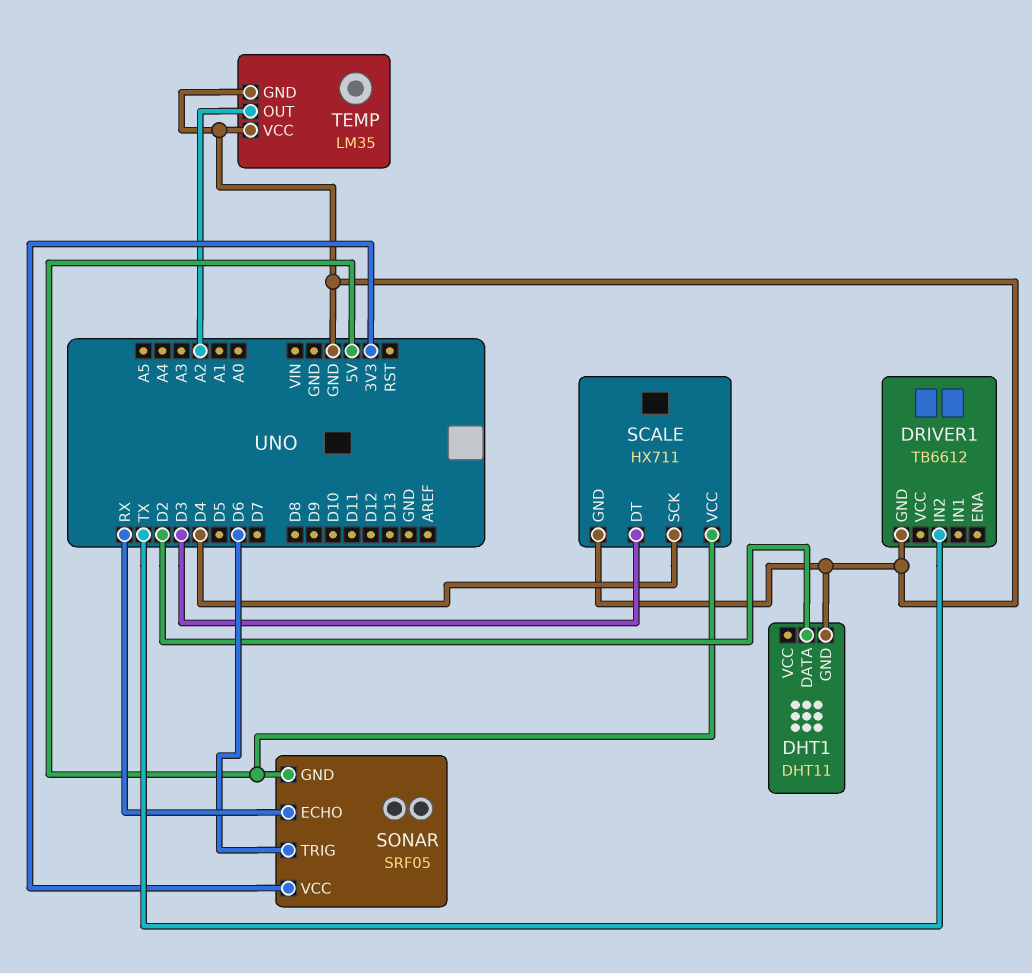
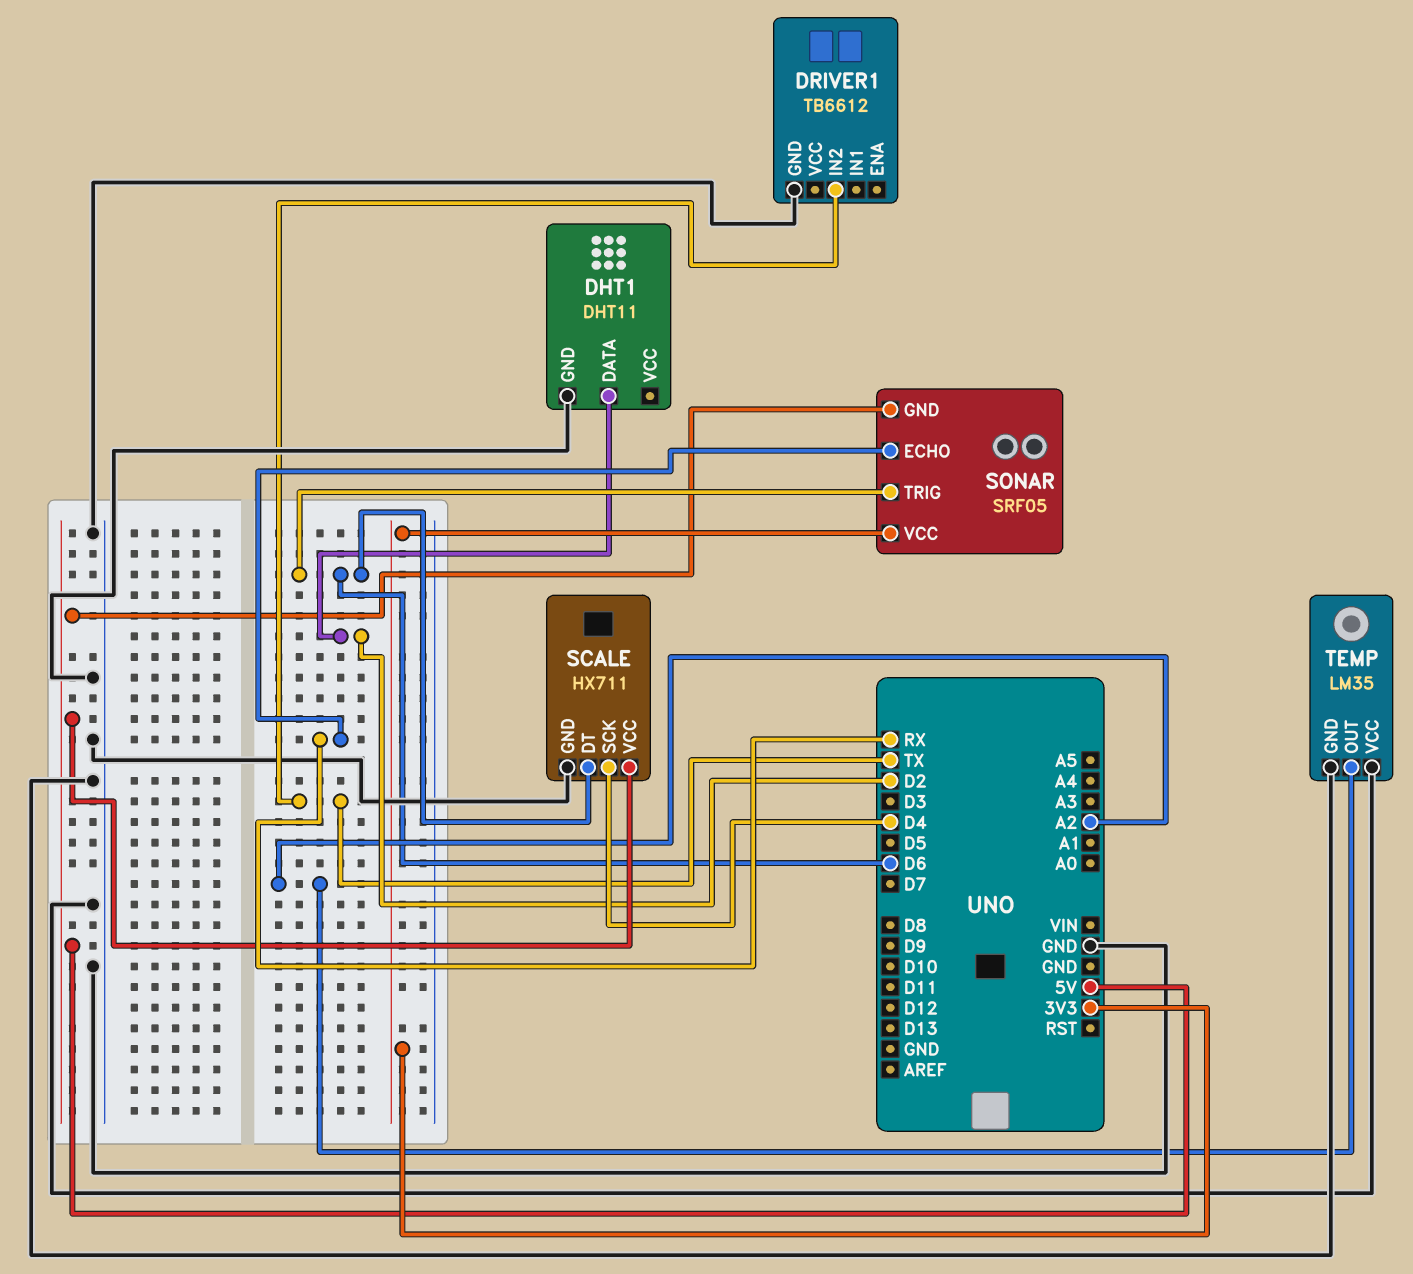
SCALE pin DT: D3 -> D6

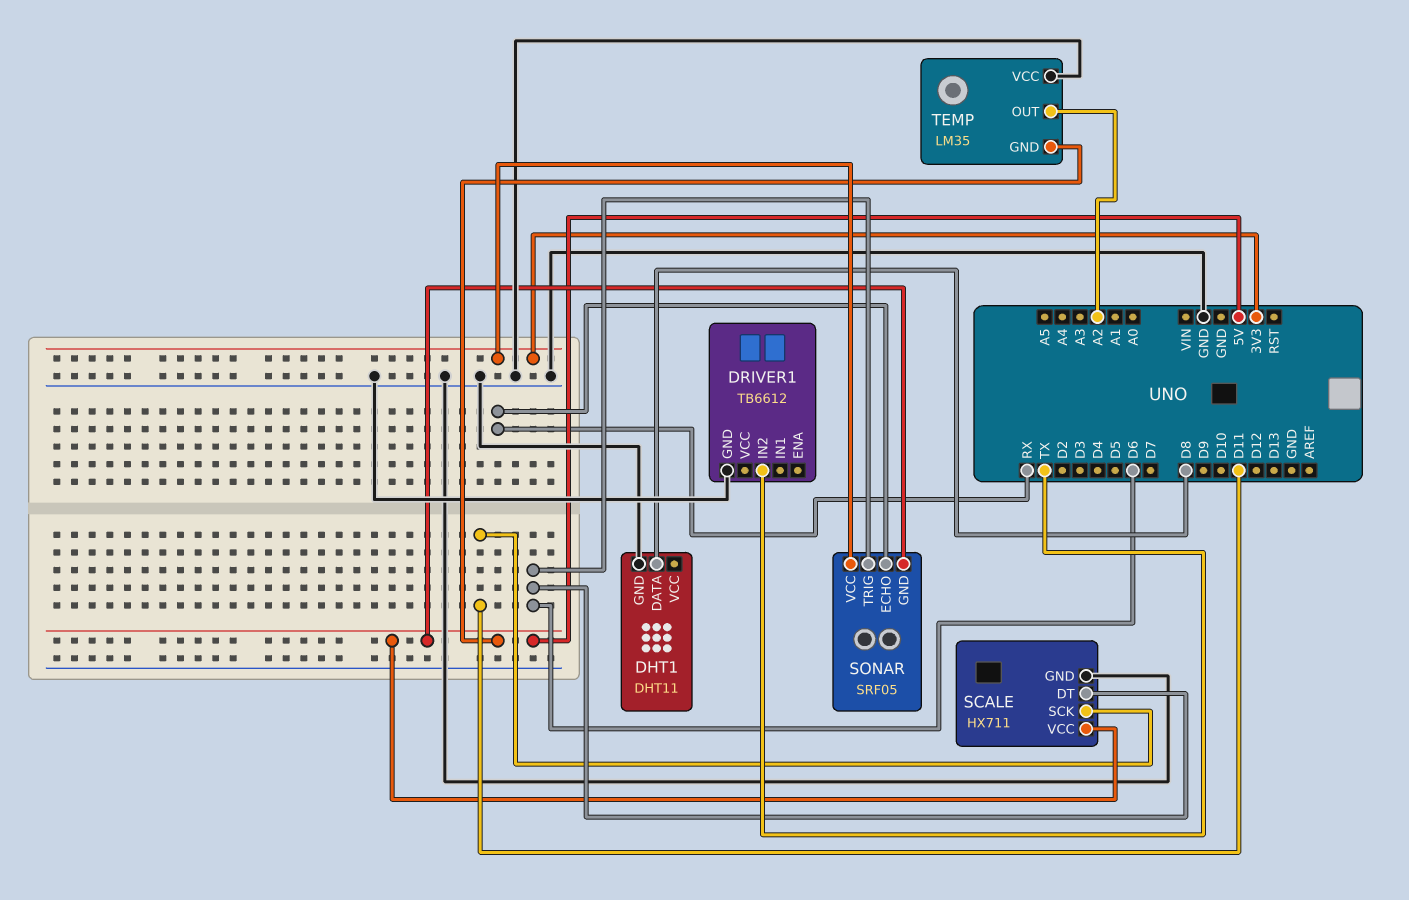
DHT1 pin DATA: D2 -> D8
SCALE pin SCK: D4 -> D11
TEMP pin GND: GND -> 5V

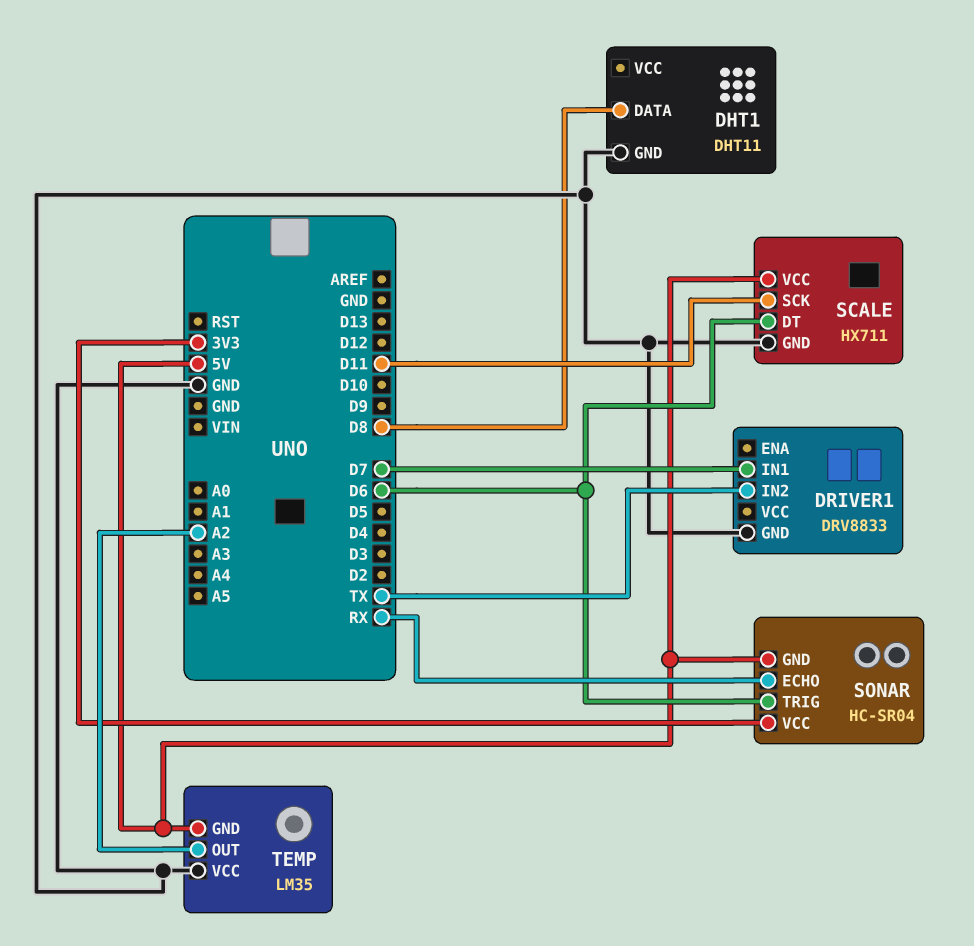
DRIVER1: TB6612 -> DRV8833
DRIVER1 pin IN1: none -> D7
SONAR: SRF05 -> HC-SR04

